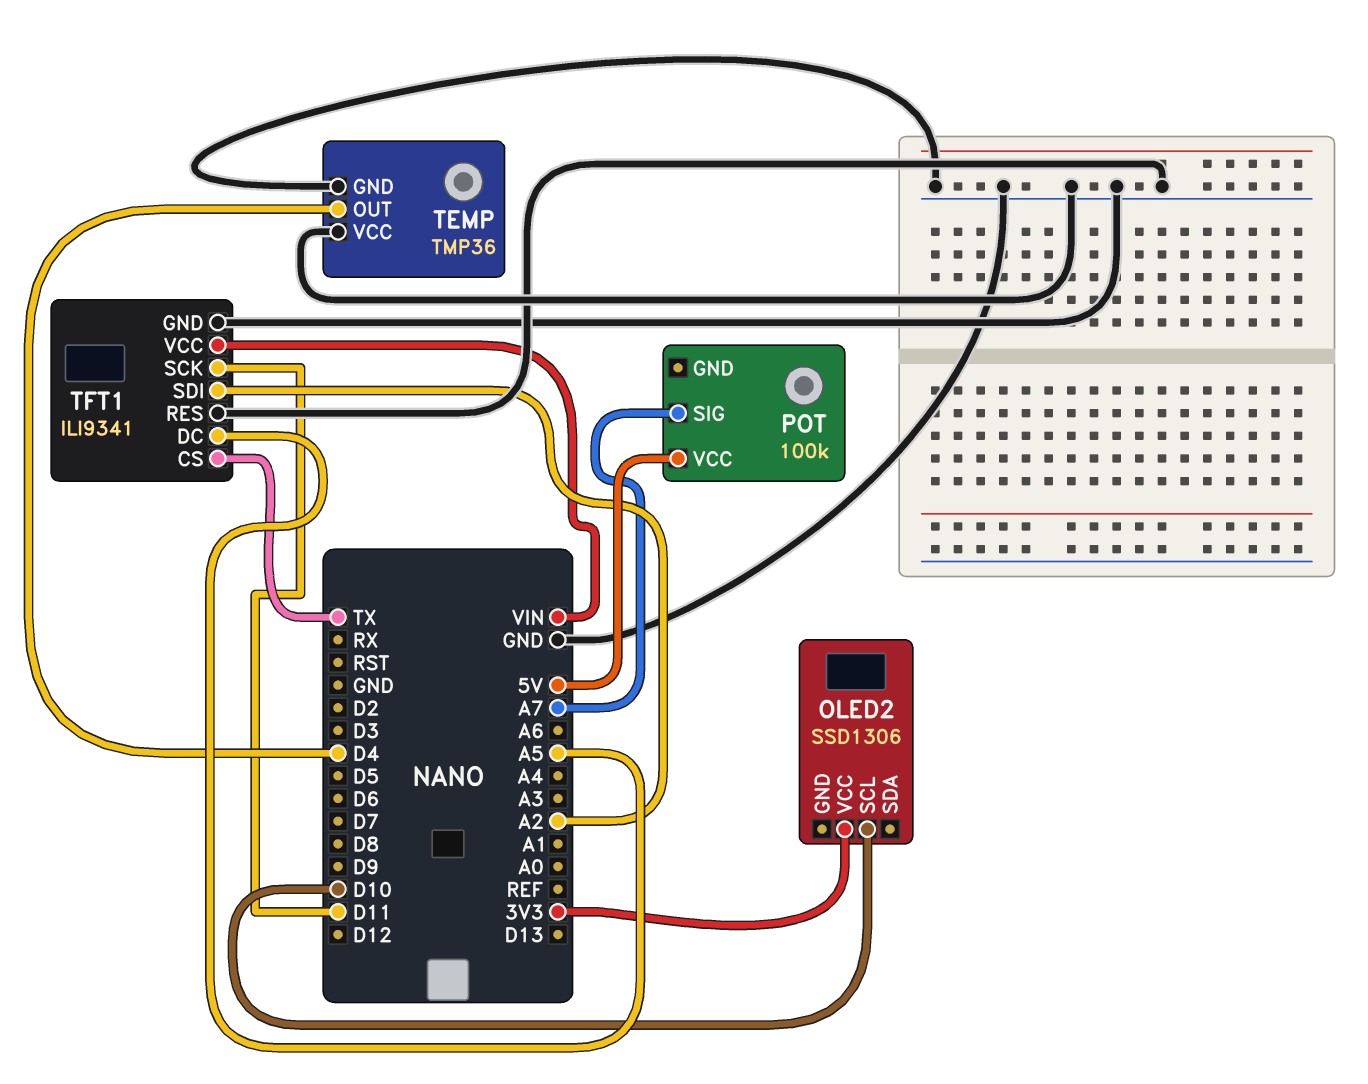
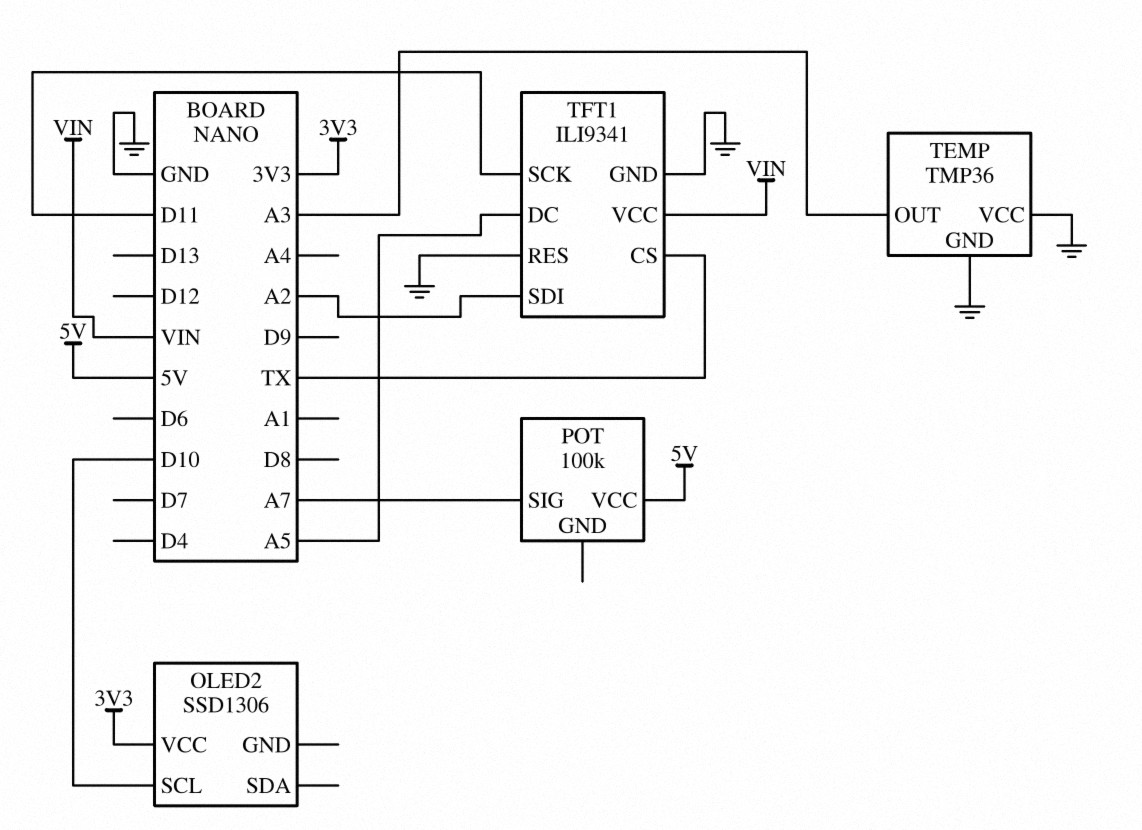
TEMP pin OUT: D4 -> A3

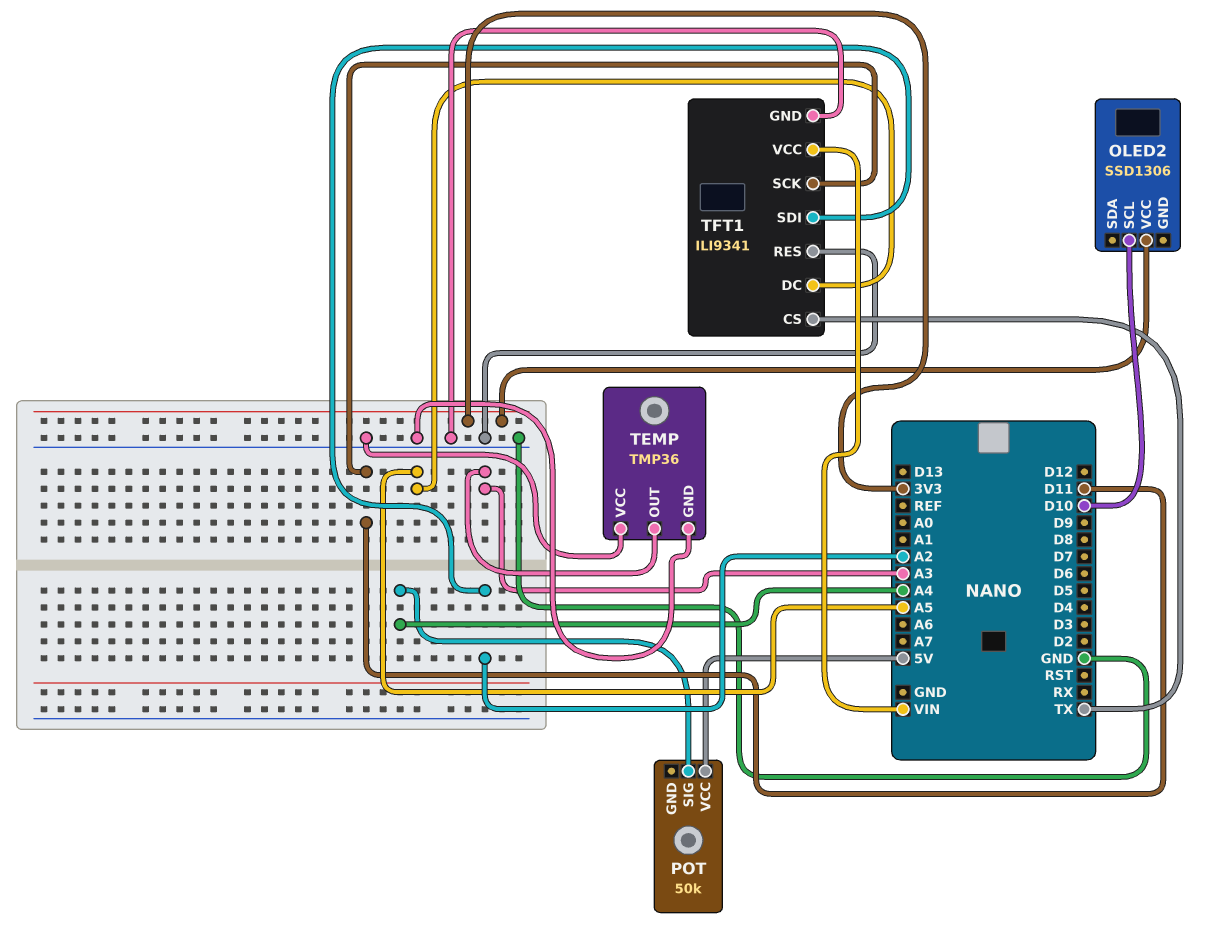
POT: 100k -> 50k
POT pin SIG: A7 -> A4

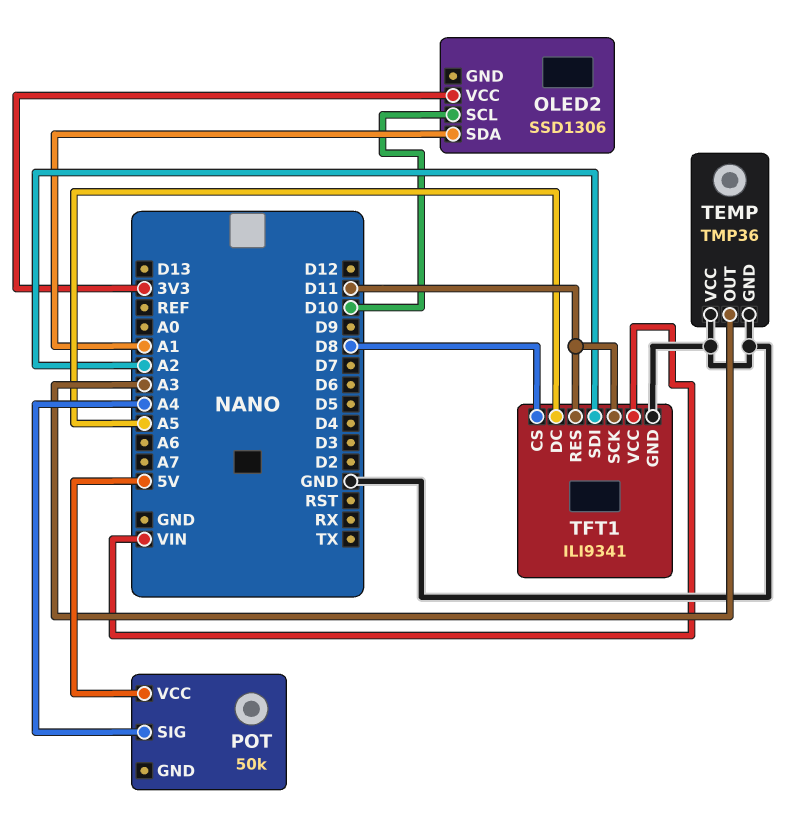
OLED2 pin SDA: none -> A1
TFT1 pin CS: TX -> D8
TFT1 pin RES: GND -> D11

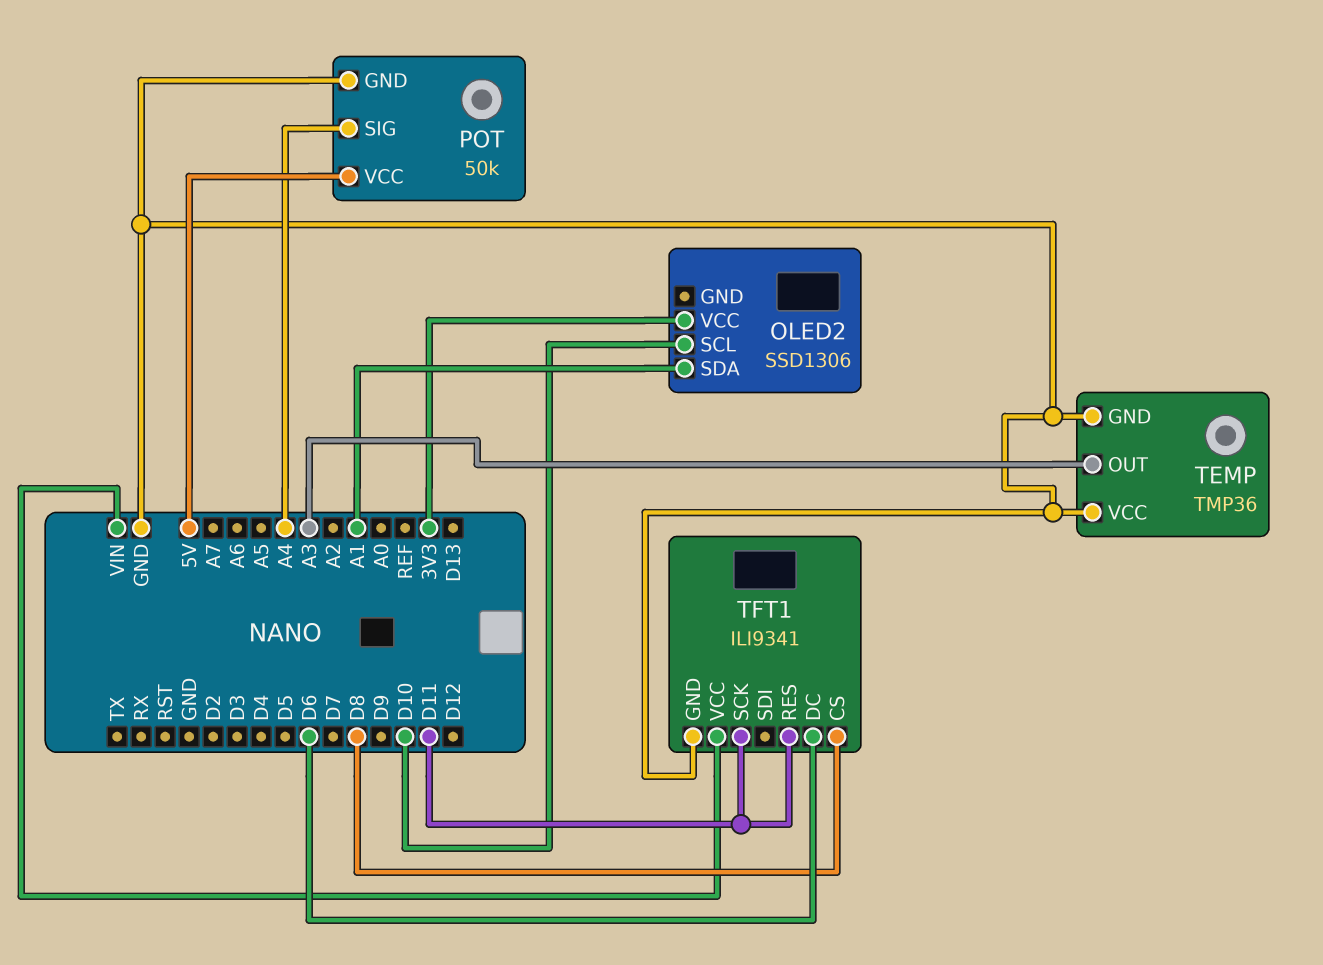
POT pin GND: none -> GND
TFT1 pin DC: A5 -> D6
TFT1 pin SDI: A2 -> none

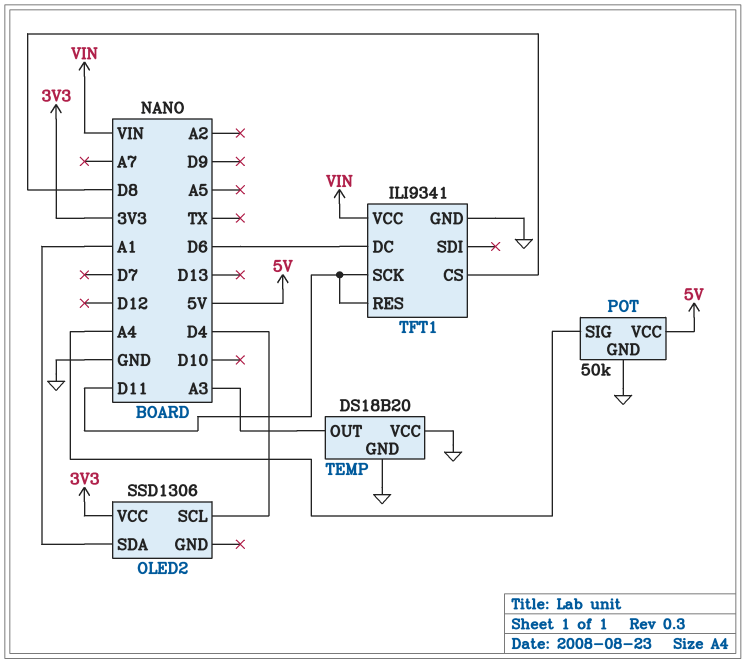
OLED2 pin SCL: D10 -> D4
TEMP: TMP36 -> DS18B20

